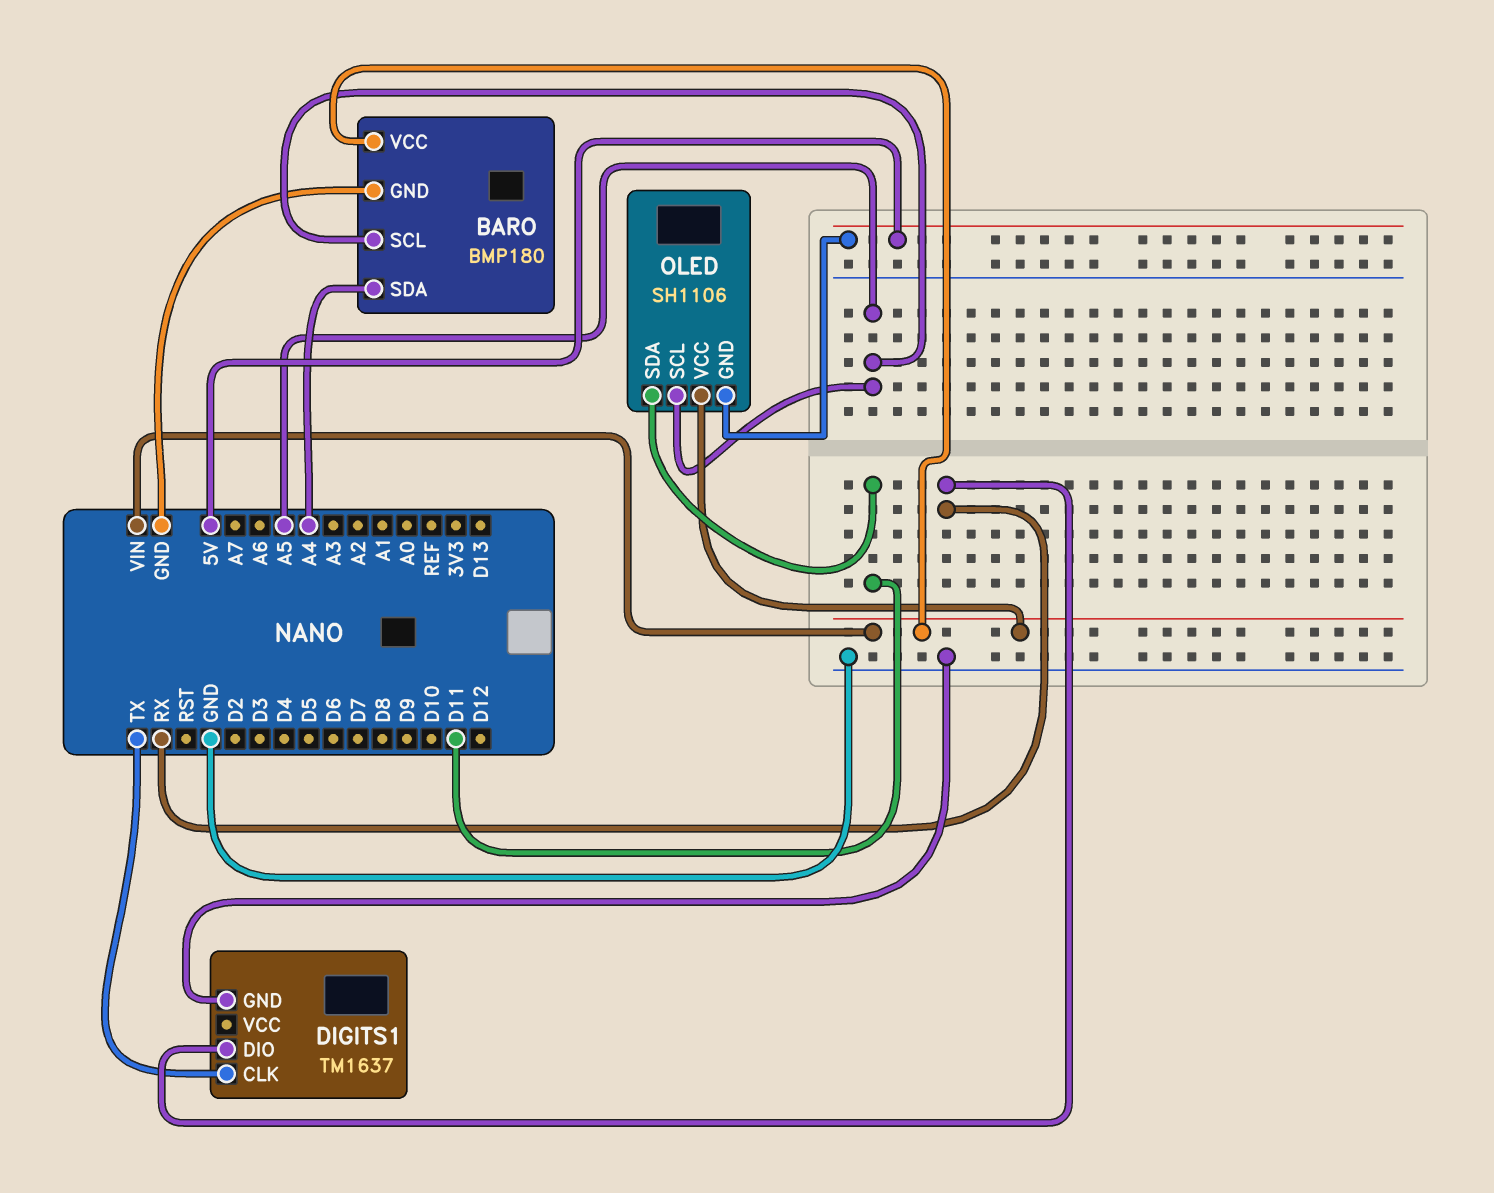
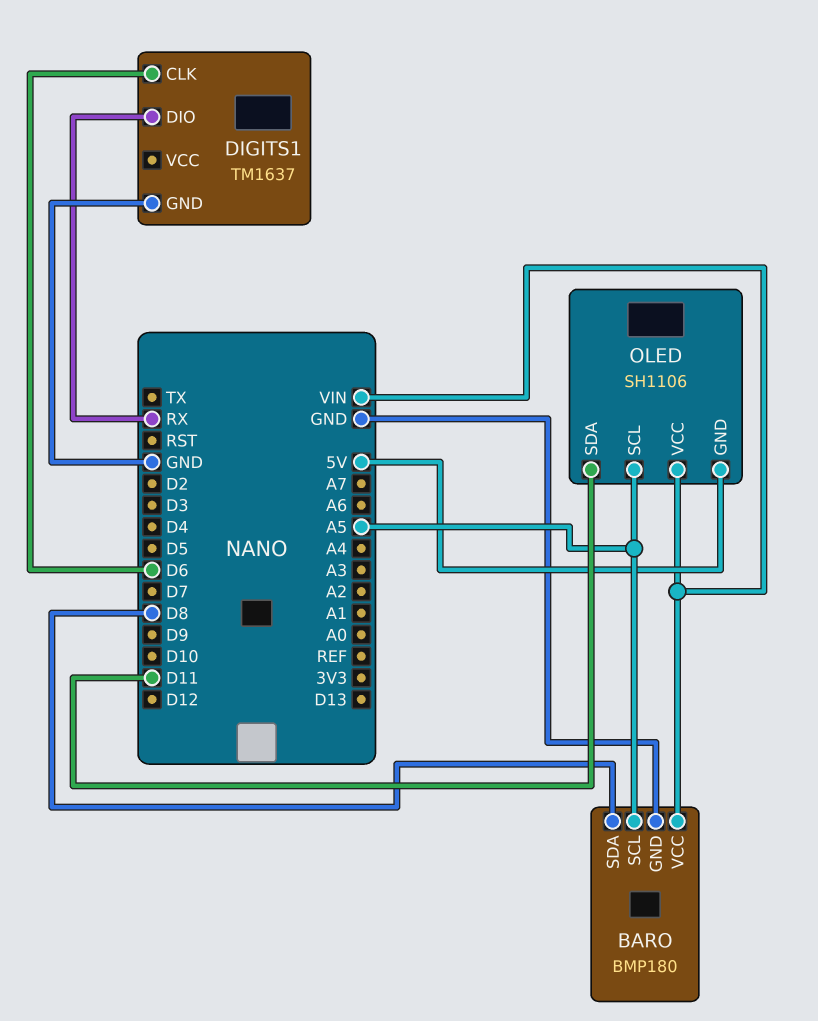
BARO pin SDA: A4 -> D8
DIGITS1 pin CLK: TX -> D6

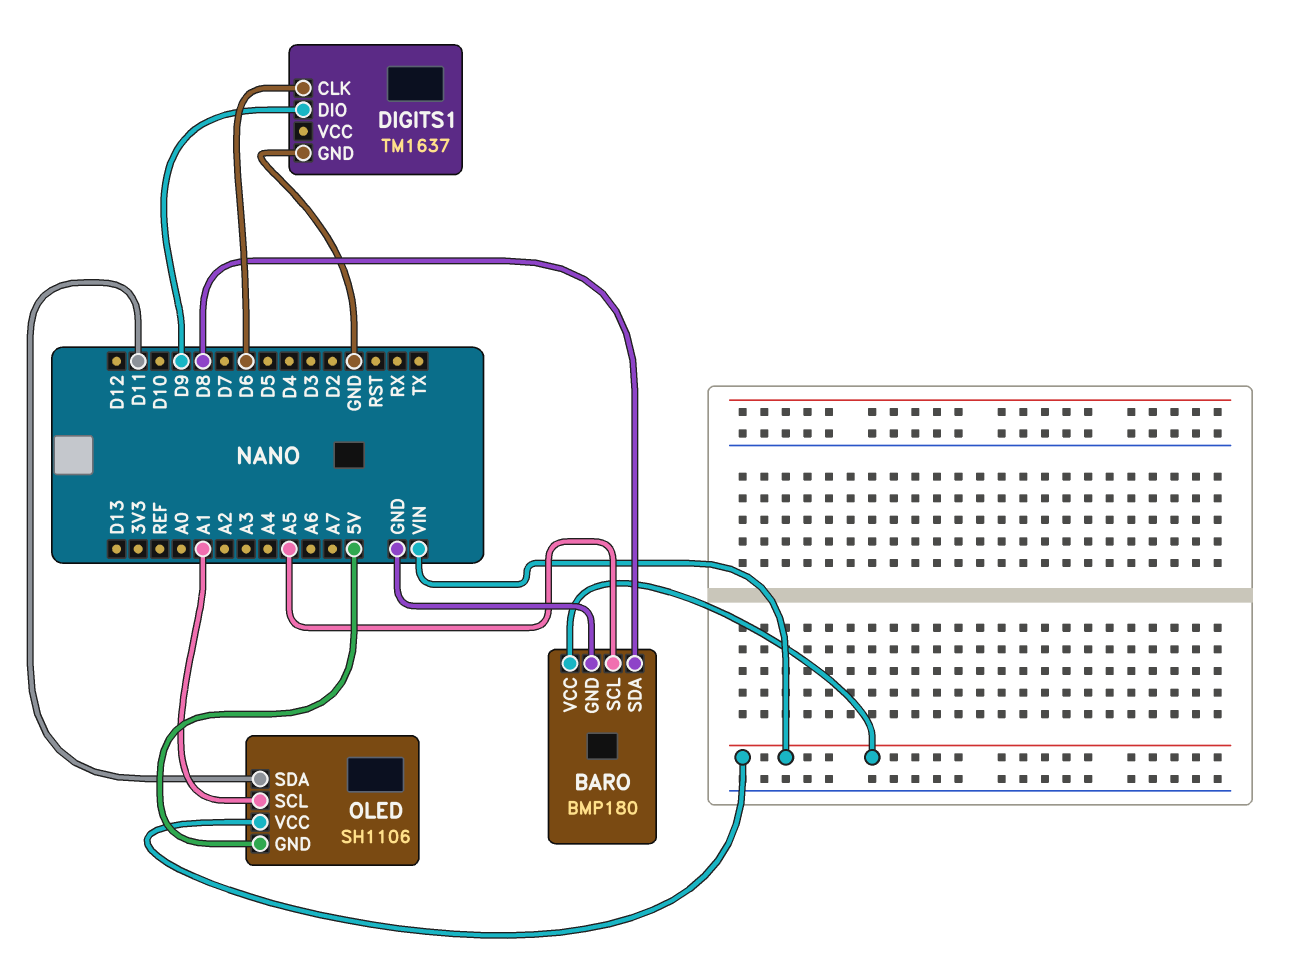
DIGITS1 pin DIO: RX -> D9
OLED pin SCL: A5 -> A1

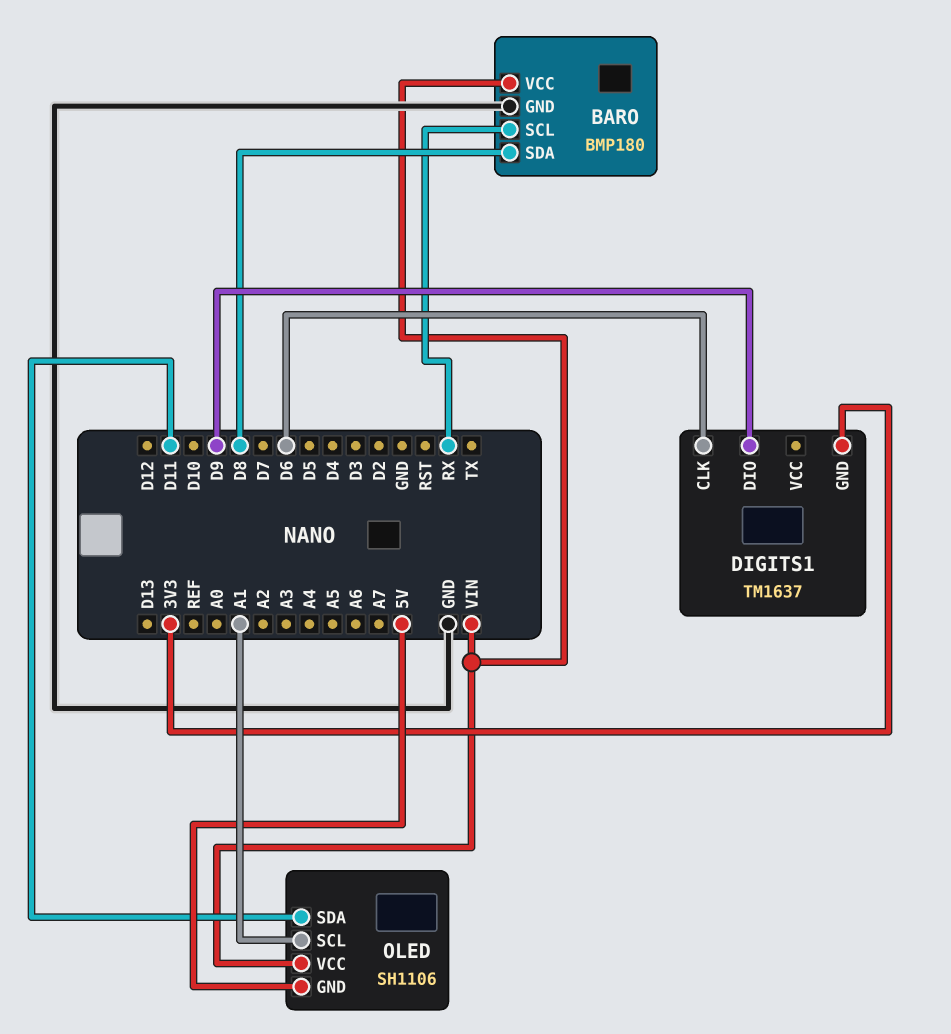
BARO pin SCL: A5 -> RX
DIGITS1 pin GND: GND -> 3V3

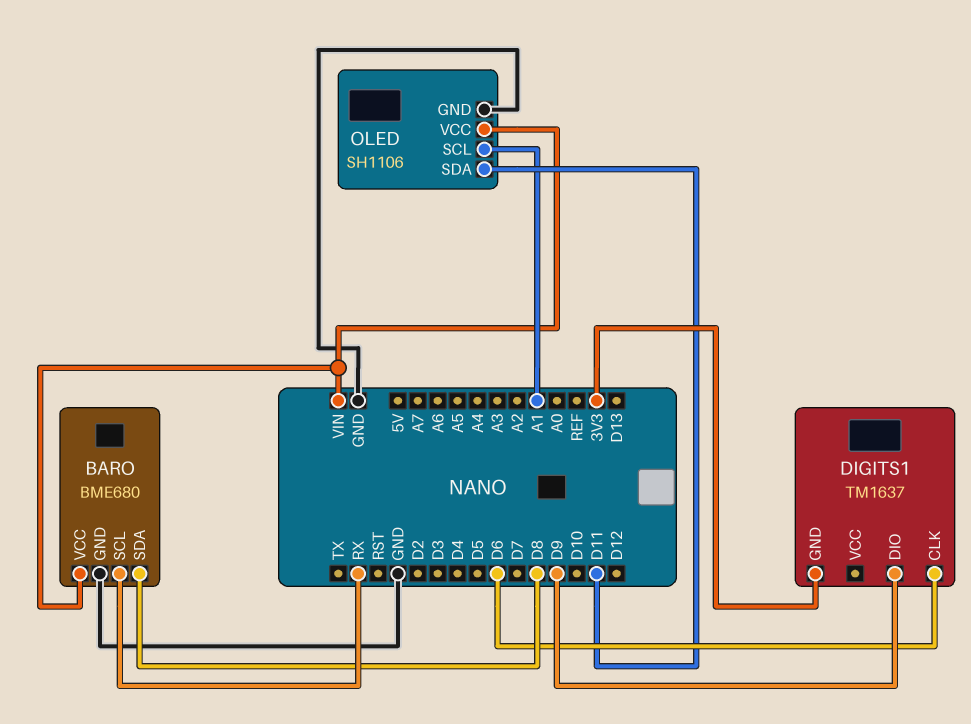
BARO: BMP180 -> BME680
OLED pin GND: 5V -> GND

